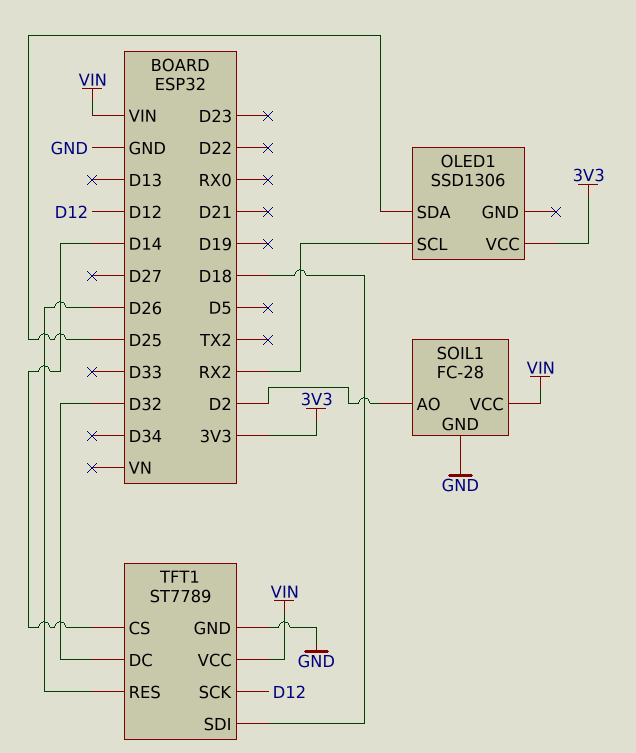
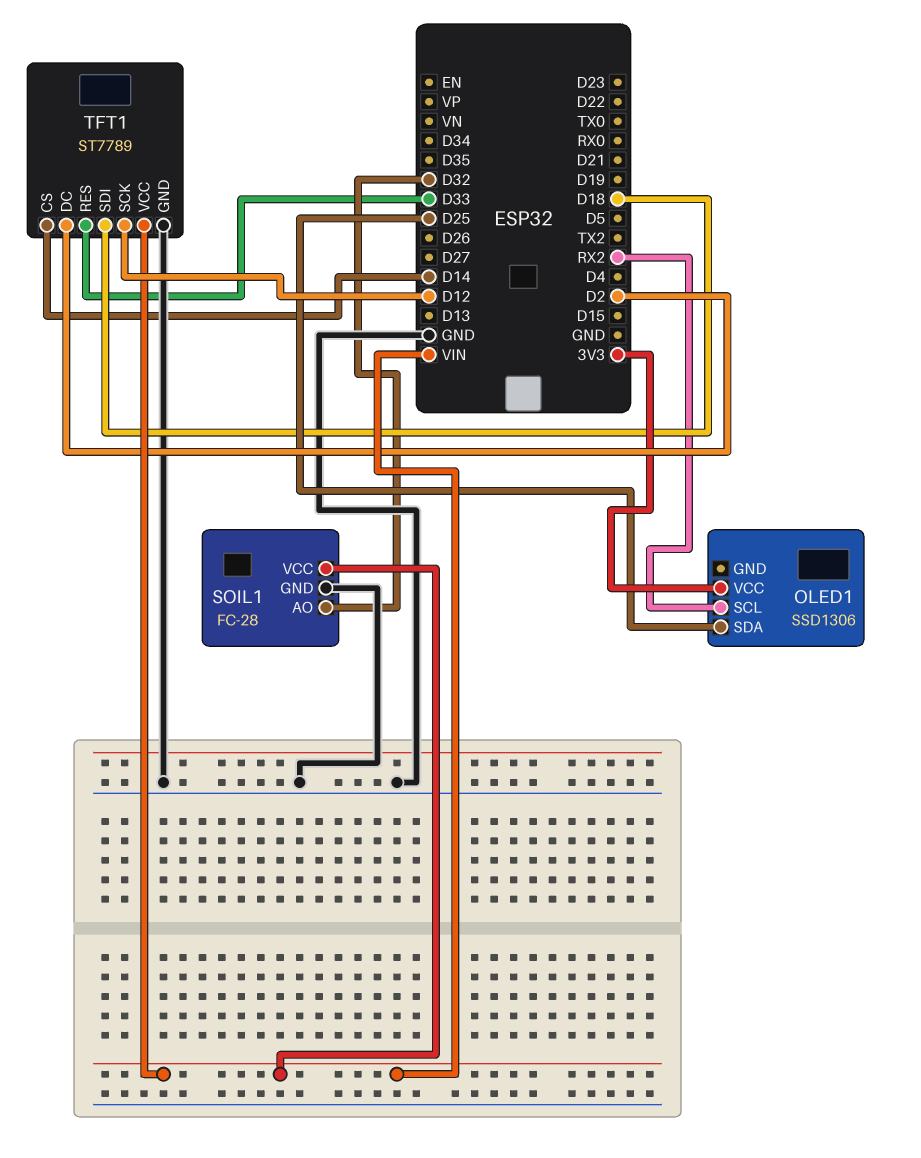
SOIL1 pin AO: D2 -> D32
TFT1 pin DC: D32 -> D2
TFT1 pin RES: D26 -> D33

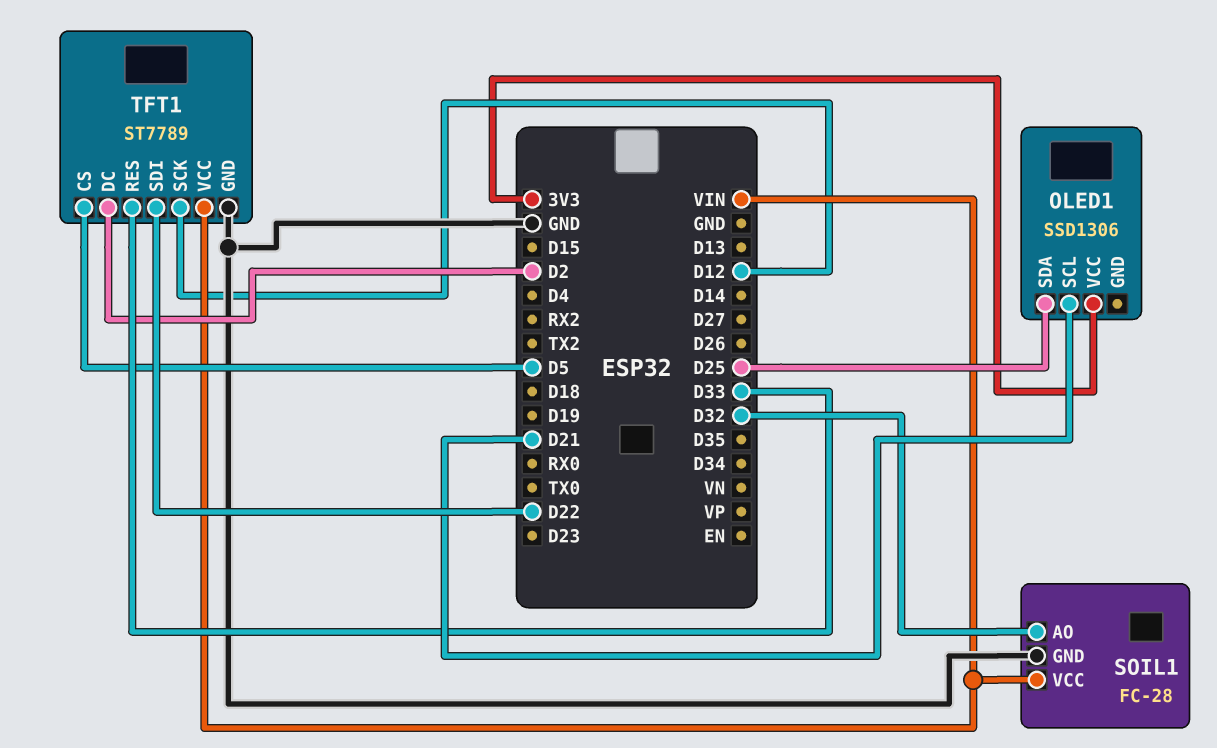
OLED1 pin SCL: RX2 -> D21
TFT1 pin CS: D14 -> D5
TFT1 pin SDI: D18 -> D22

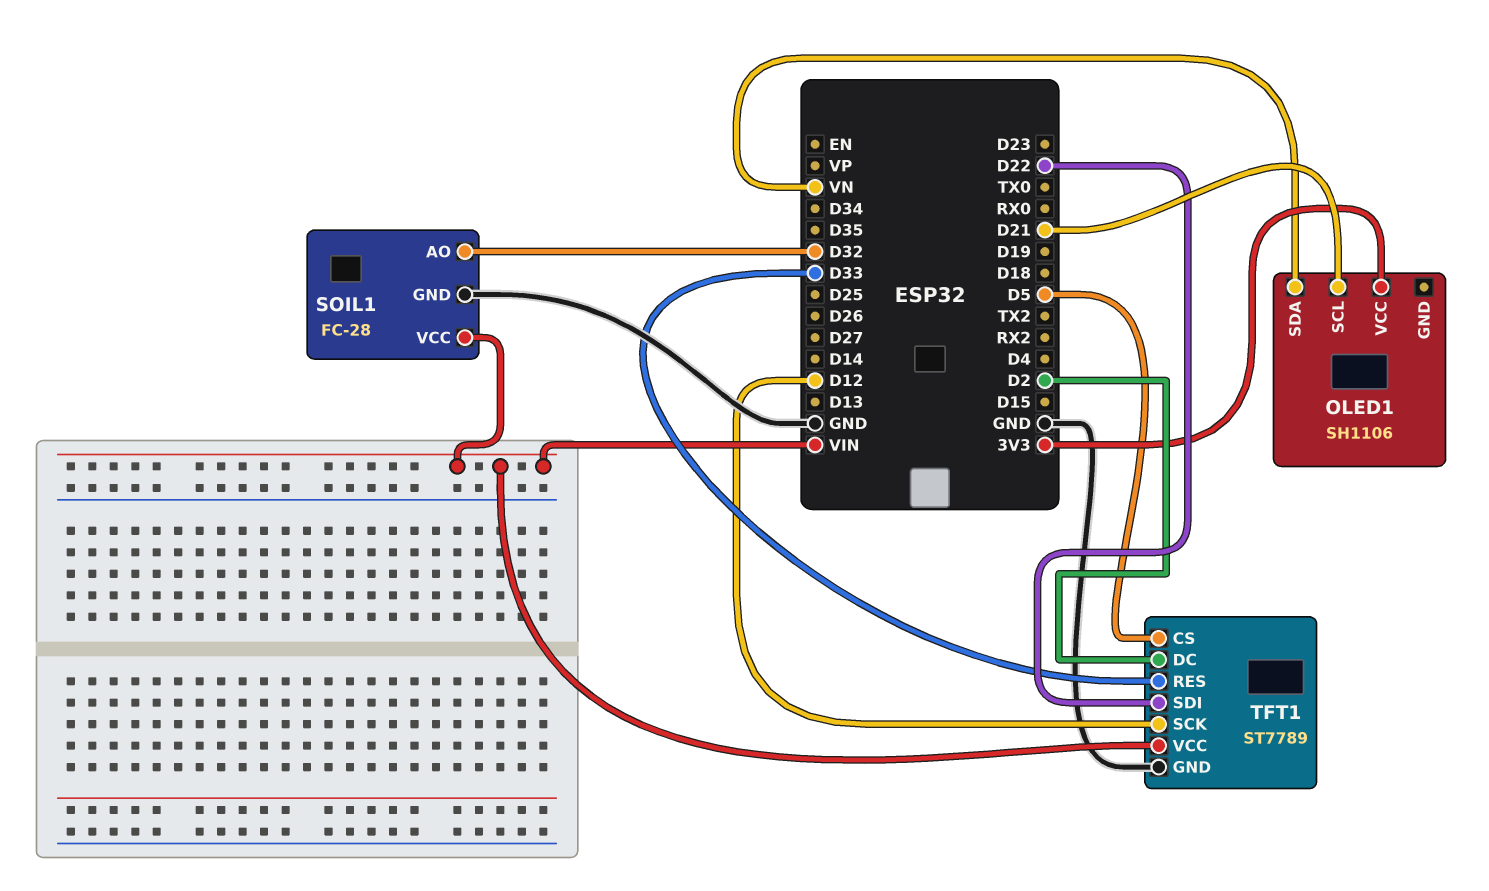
OLED1: SSD1306 -> SH1106
OLED1 pin SDA: D25 -> VN

